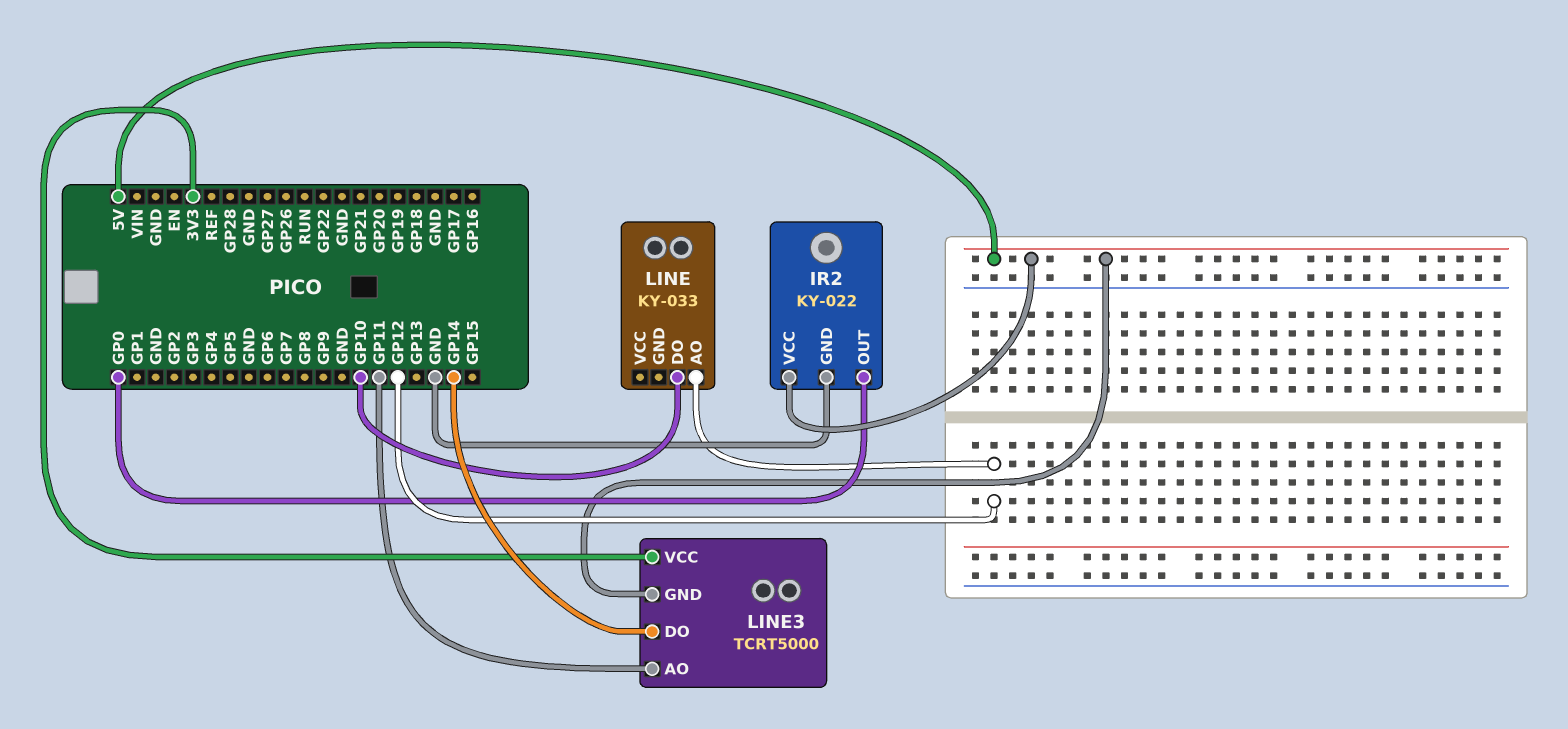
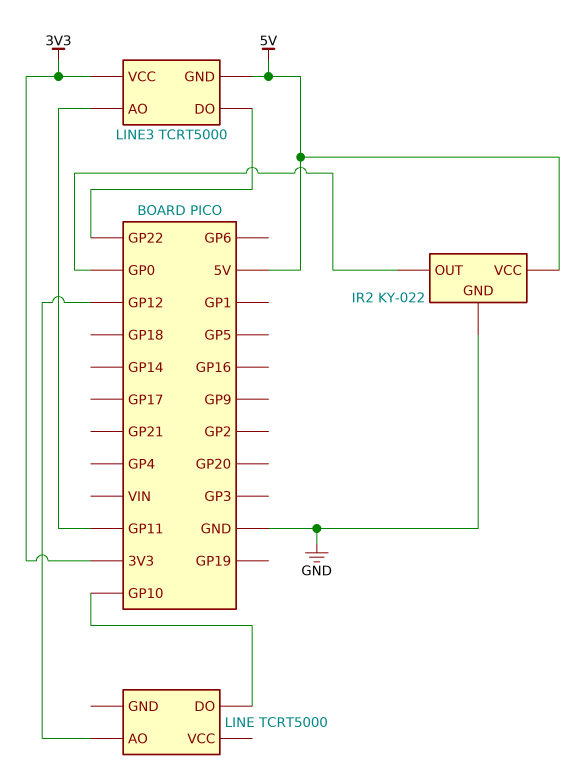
LINE: KY-033 -> TCRT5000
LINE3 pin DO: GP14 -> GP22

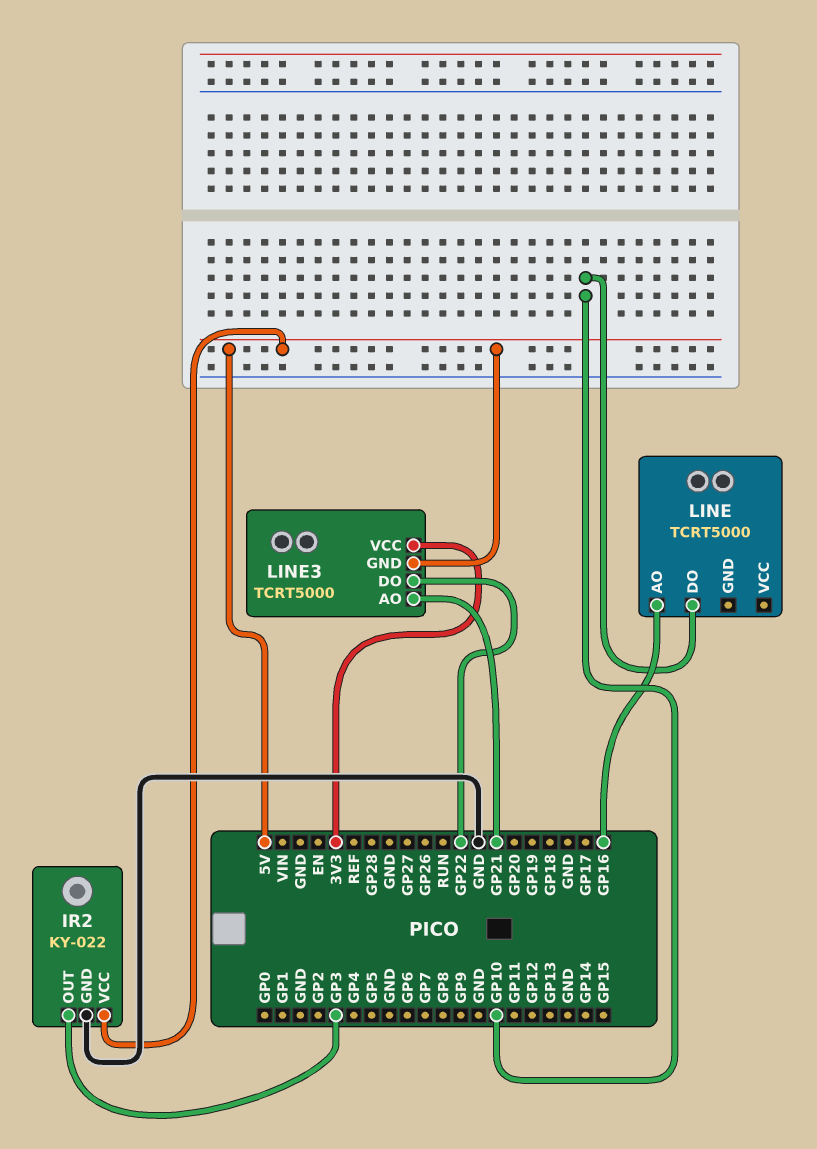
IR2 pin OUT: GP0 -> GP3
LINE pin AO: GP12 -> GP16
LINE3 pin AO: GP11 -> GP21

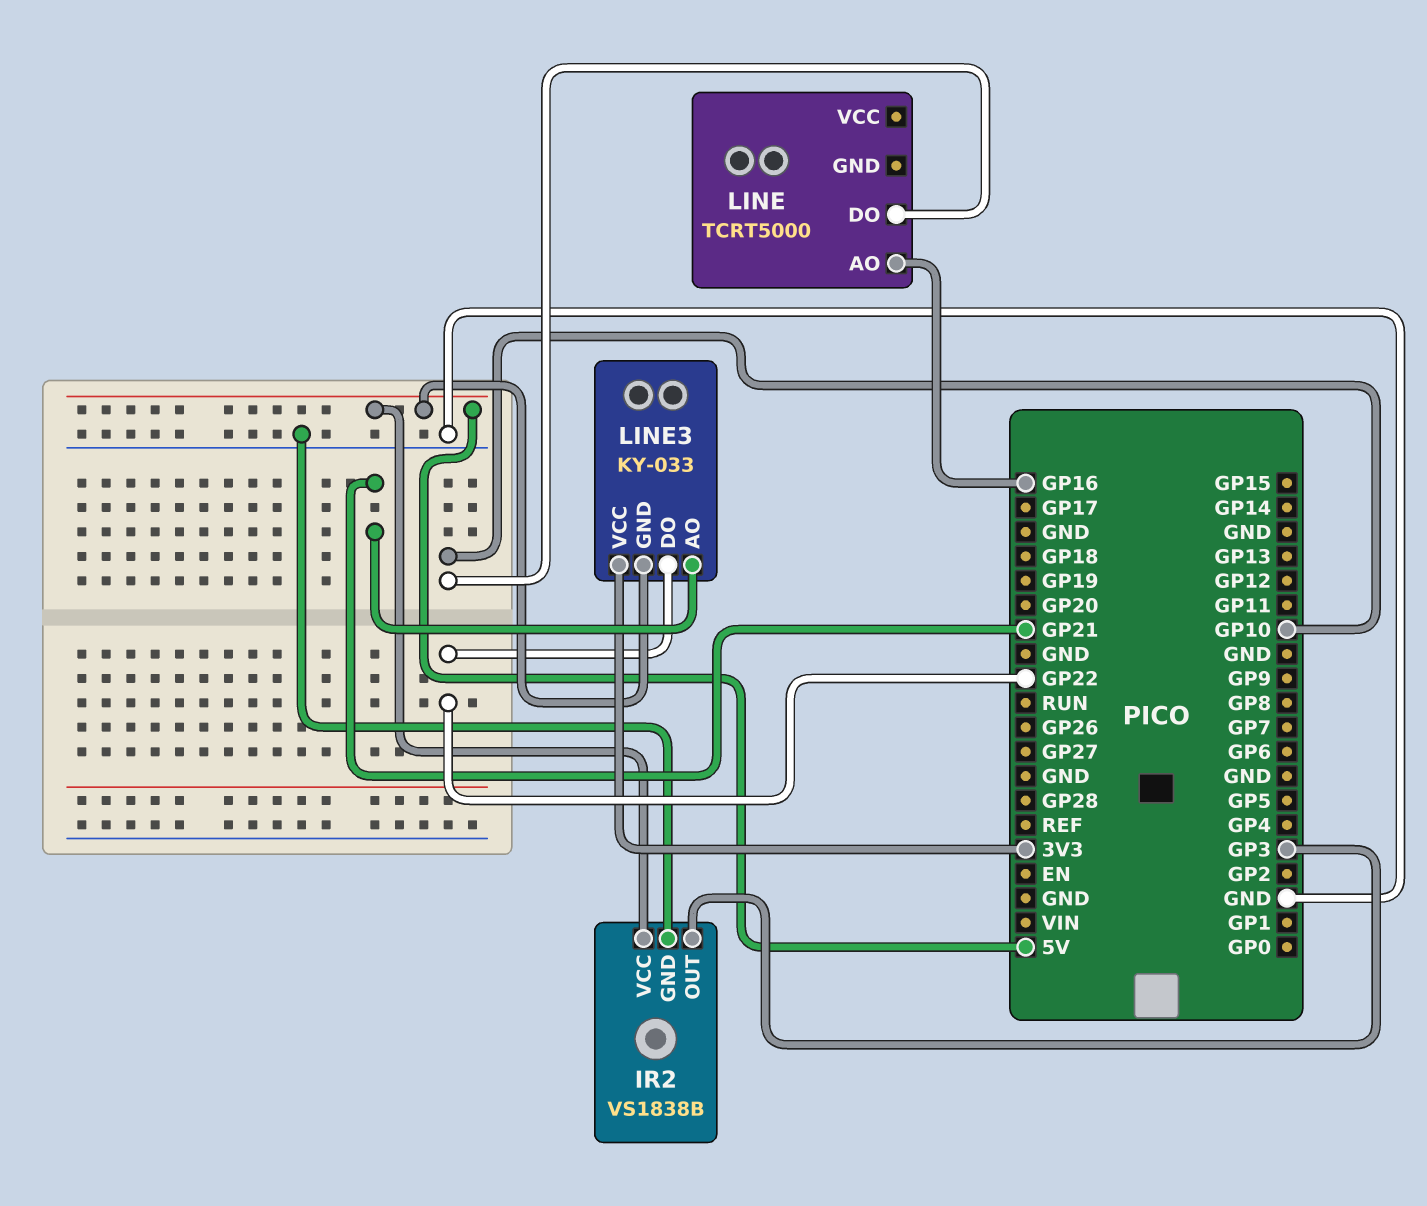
IR2: KY-022 -> VS1838B
LINE3: TCRT5000 -> KY-033

